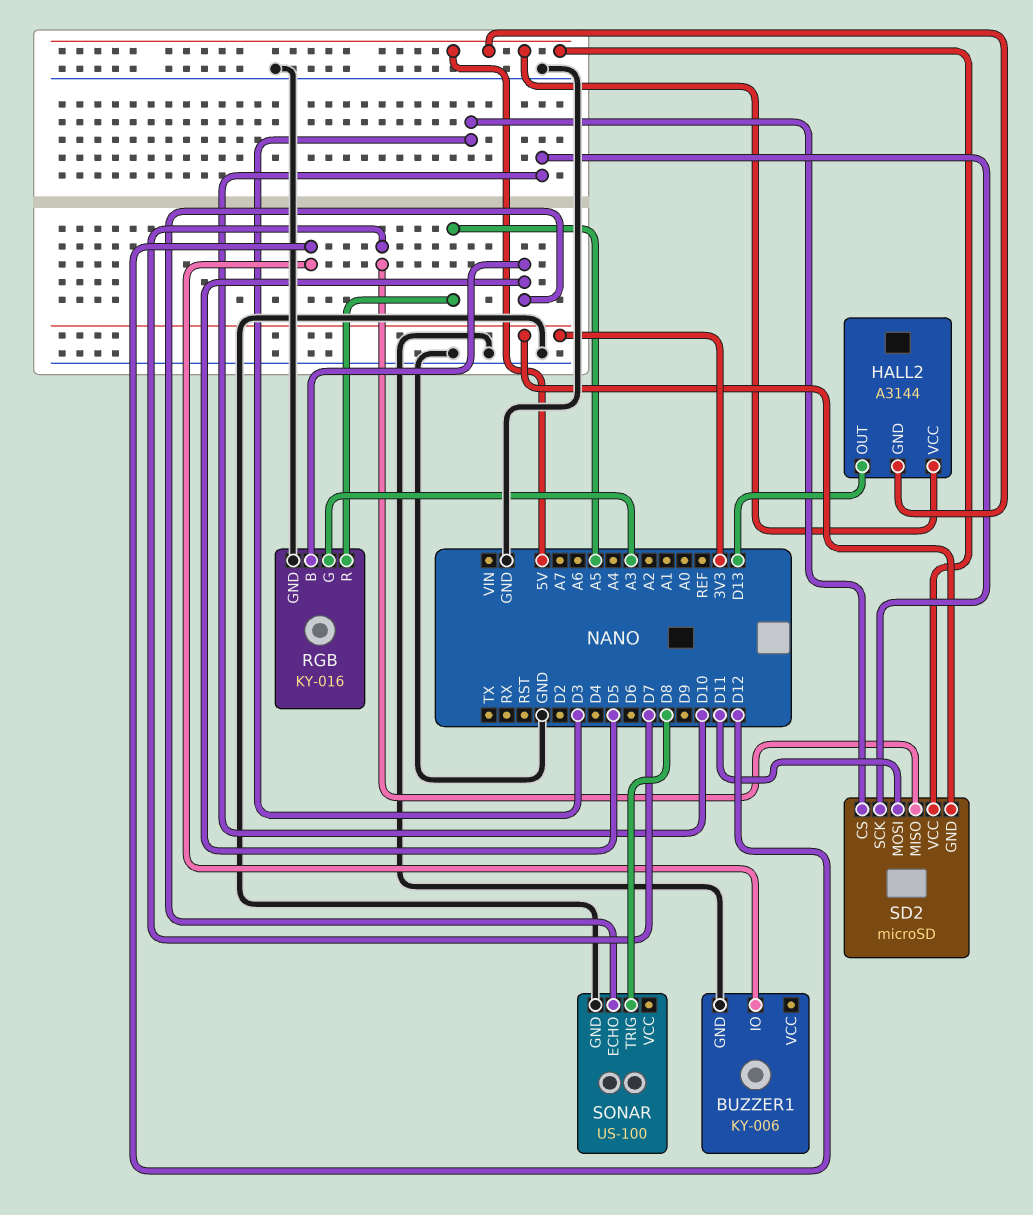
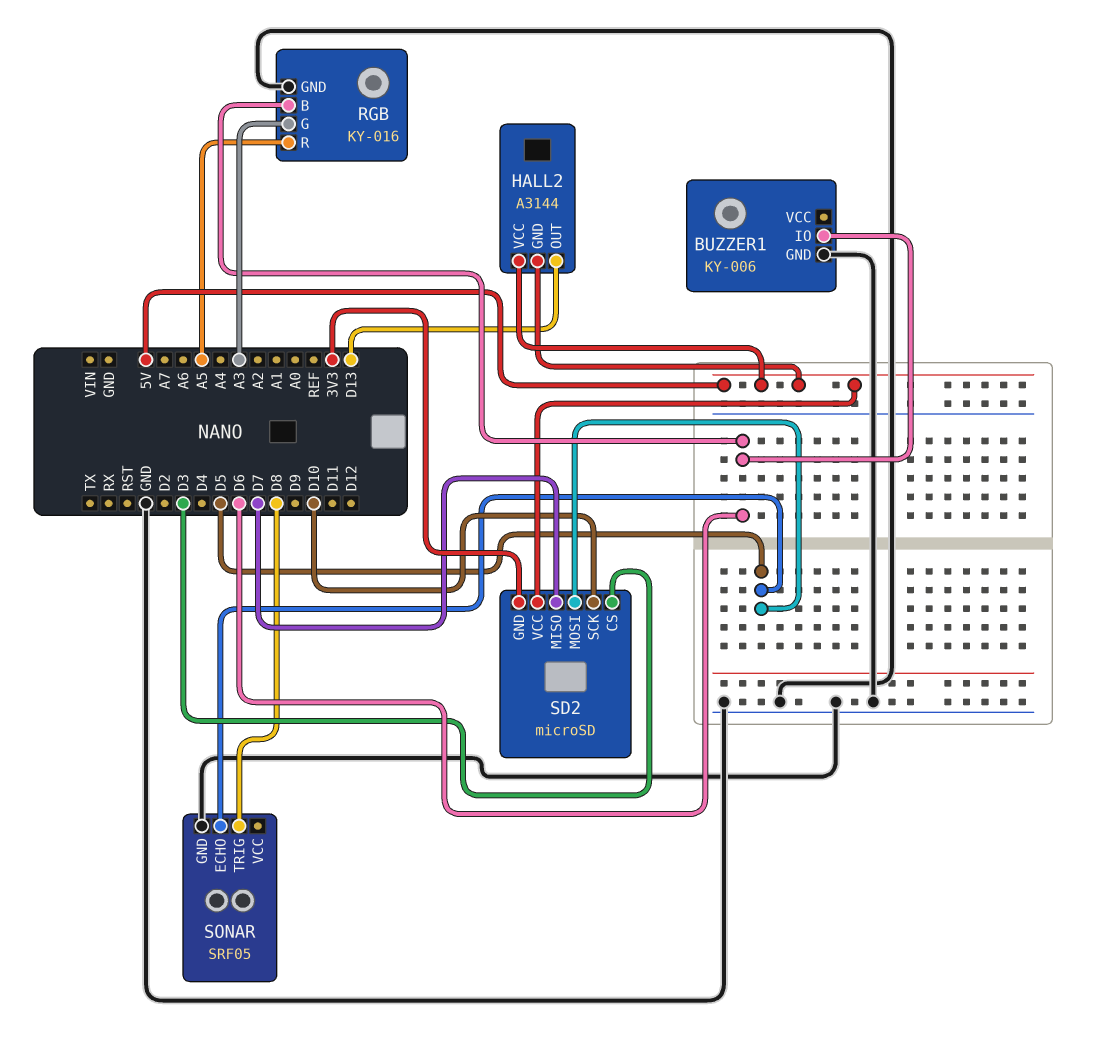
BUZZER1 pin IO: D12 -> D6
RGB pin B: D5 -> D6
SD2 pin MOSI: D11 -> D5
SONAR: US-100 -> SRF05

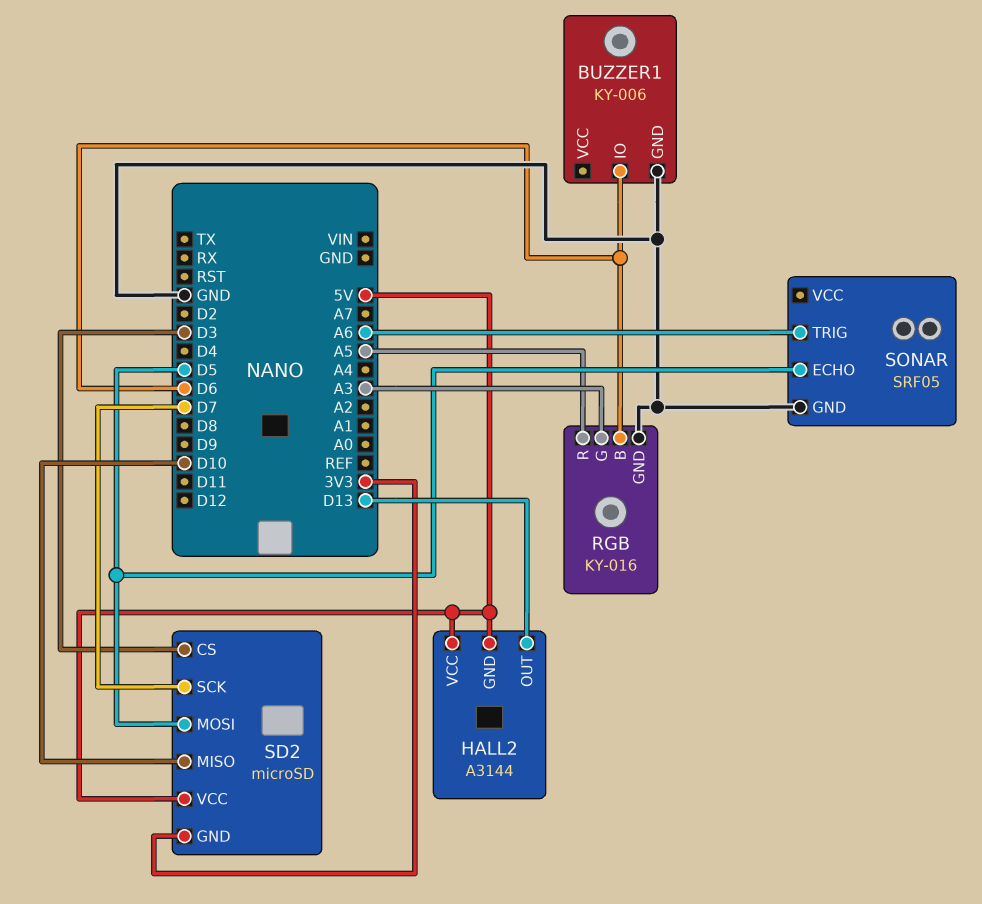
SD2 pin MISO: D7 -> D10
SD2 pin SCK: D10 -> D7
SONAR pin TRIG: D8 -> A6

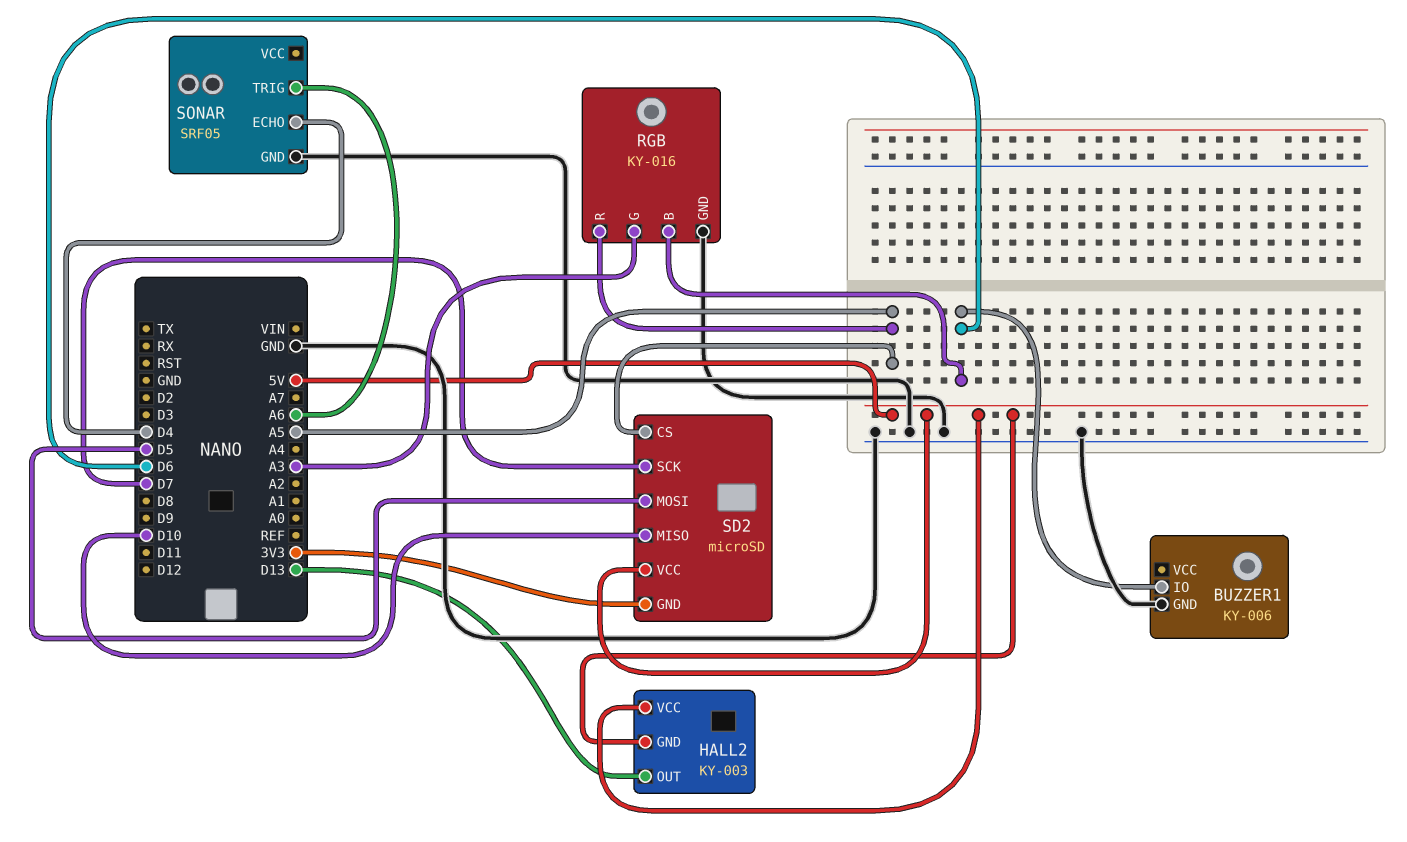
HALL2: A3144 -> KY-003
SD2 pin CS: D3 -> A5
SONAR pin ECHO: D5 -> D4

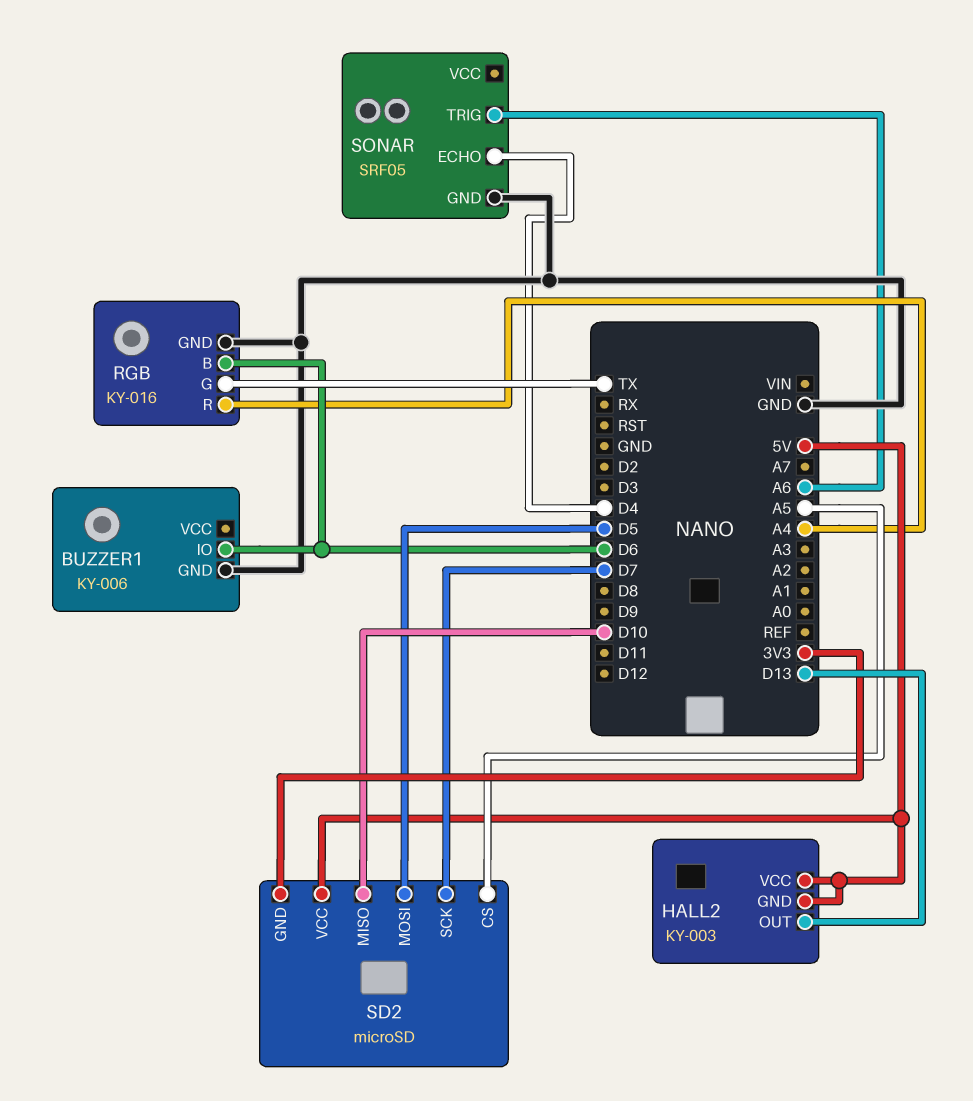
RGB pin G: A3 -> TX
RGB pin R: A5 -> A4

